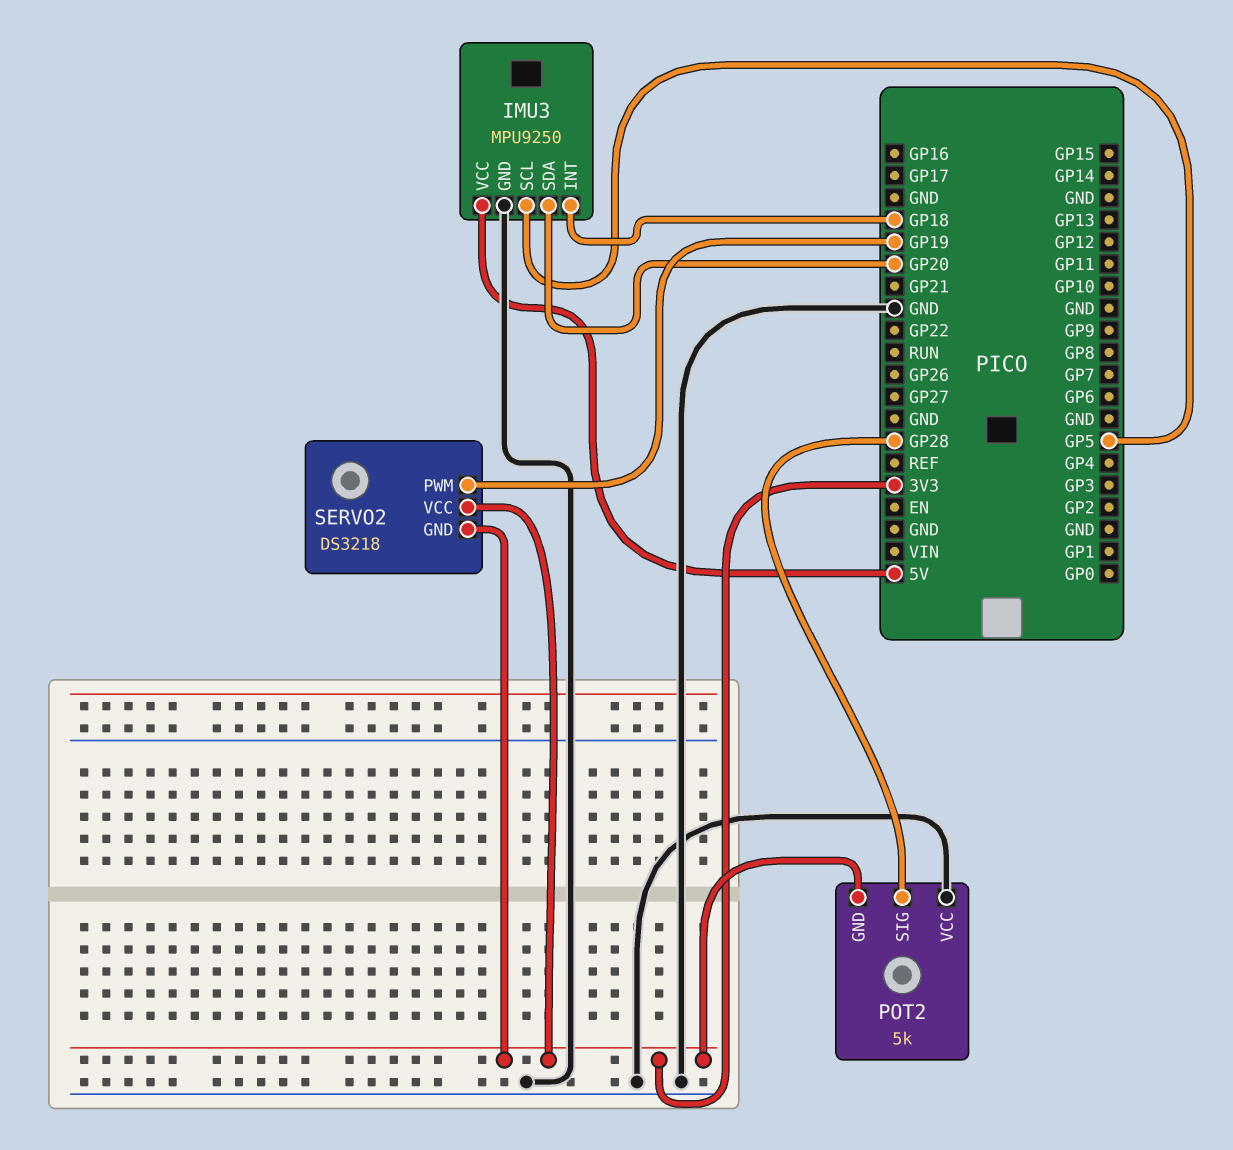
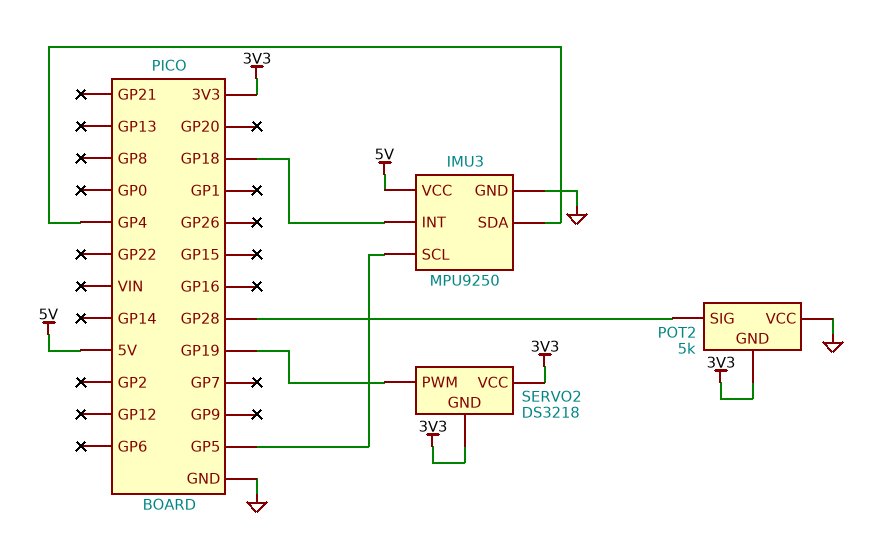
IMU3 pin SDA: GP20 -> GP4

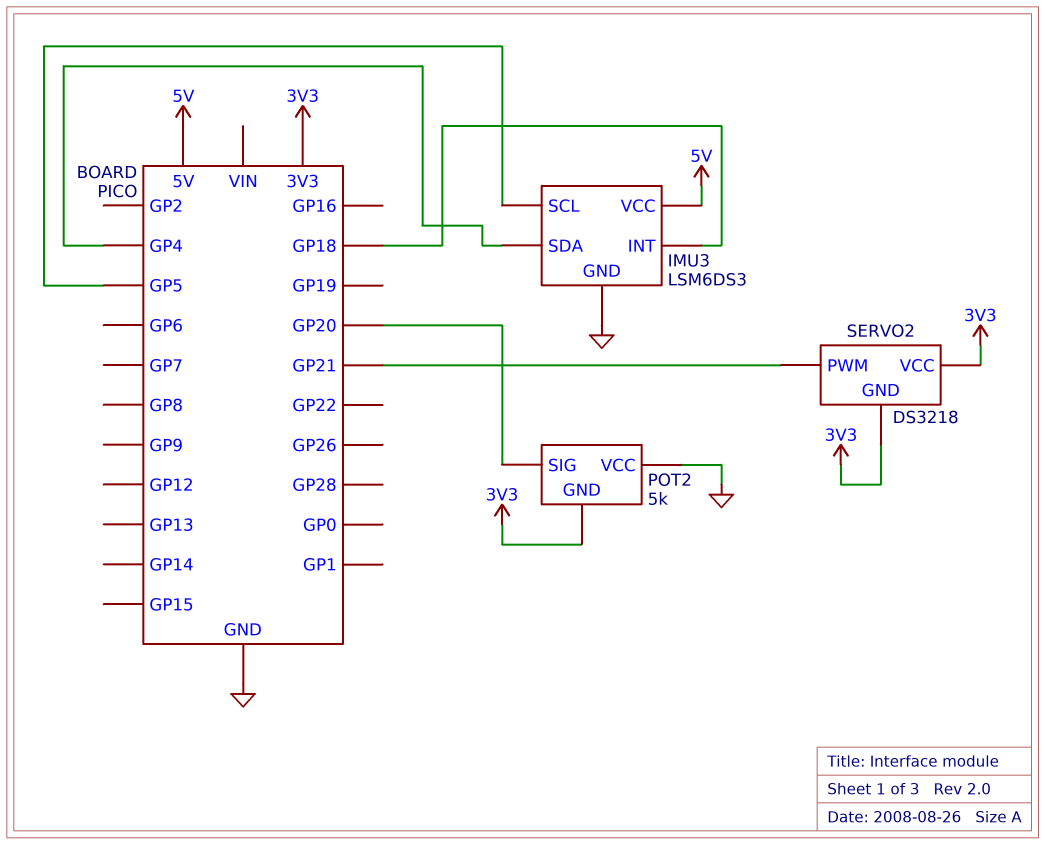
IMU3: MPU9250 -> LSM6DS3
POT2 pin SIG: GP28 -> GP20
SERVO2 pin PWM: GP19 -> GP21

